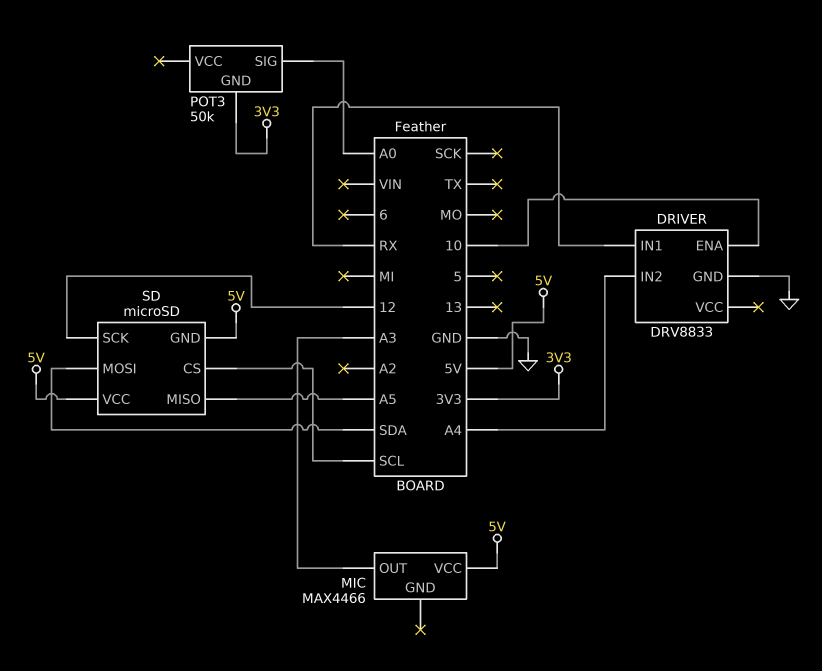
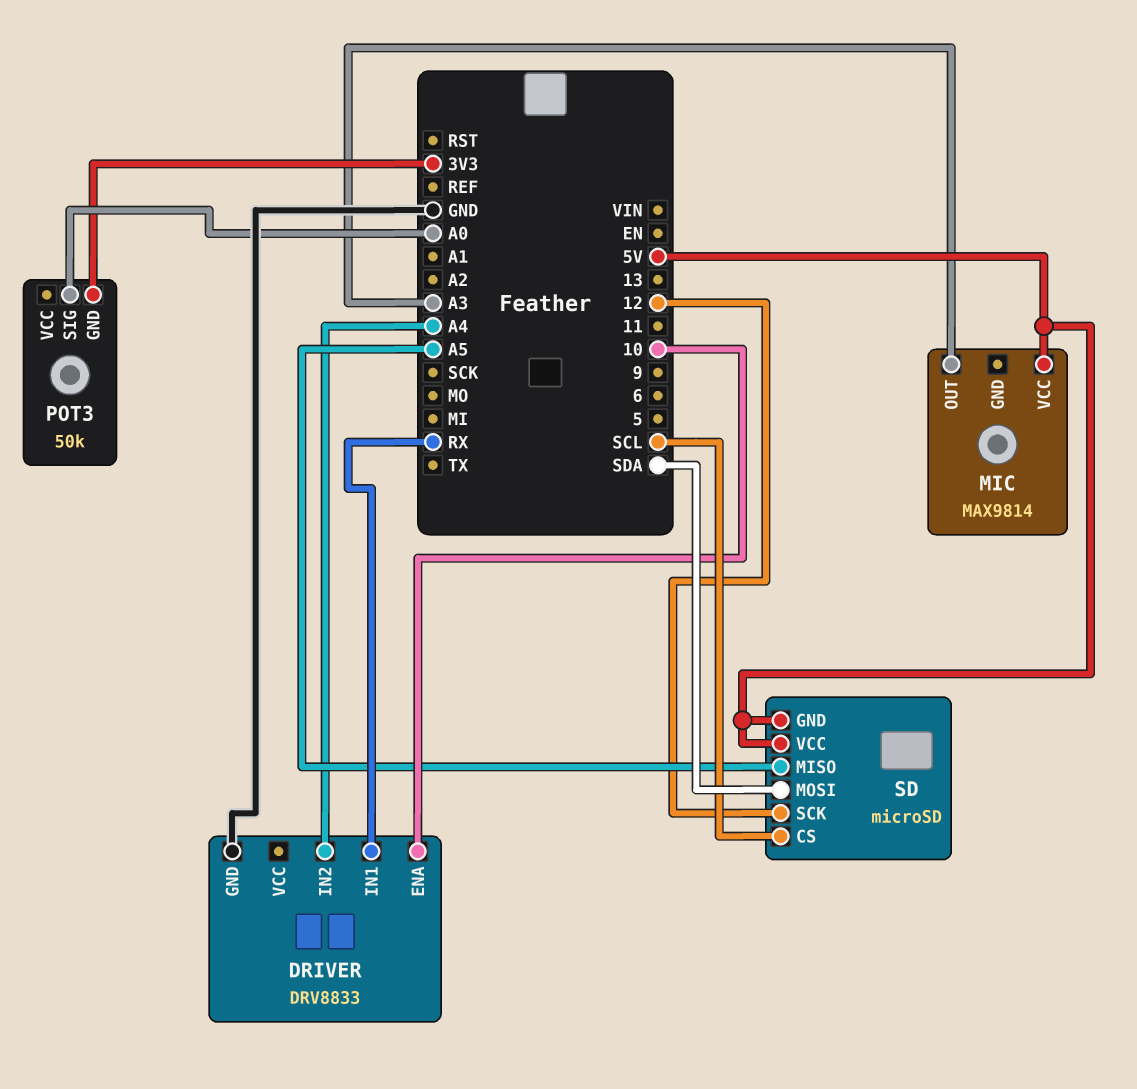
MIC: MAX4466 -> MAX9814

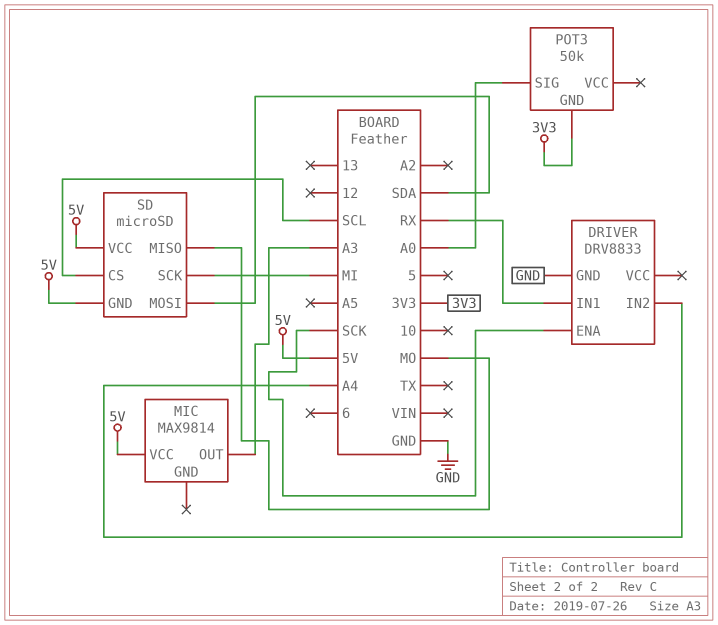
DRIVER pin ENA: 10 -> SCK
SD pin MISO: A5 -> MO
SD pin SCK: 12 -> MI

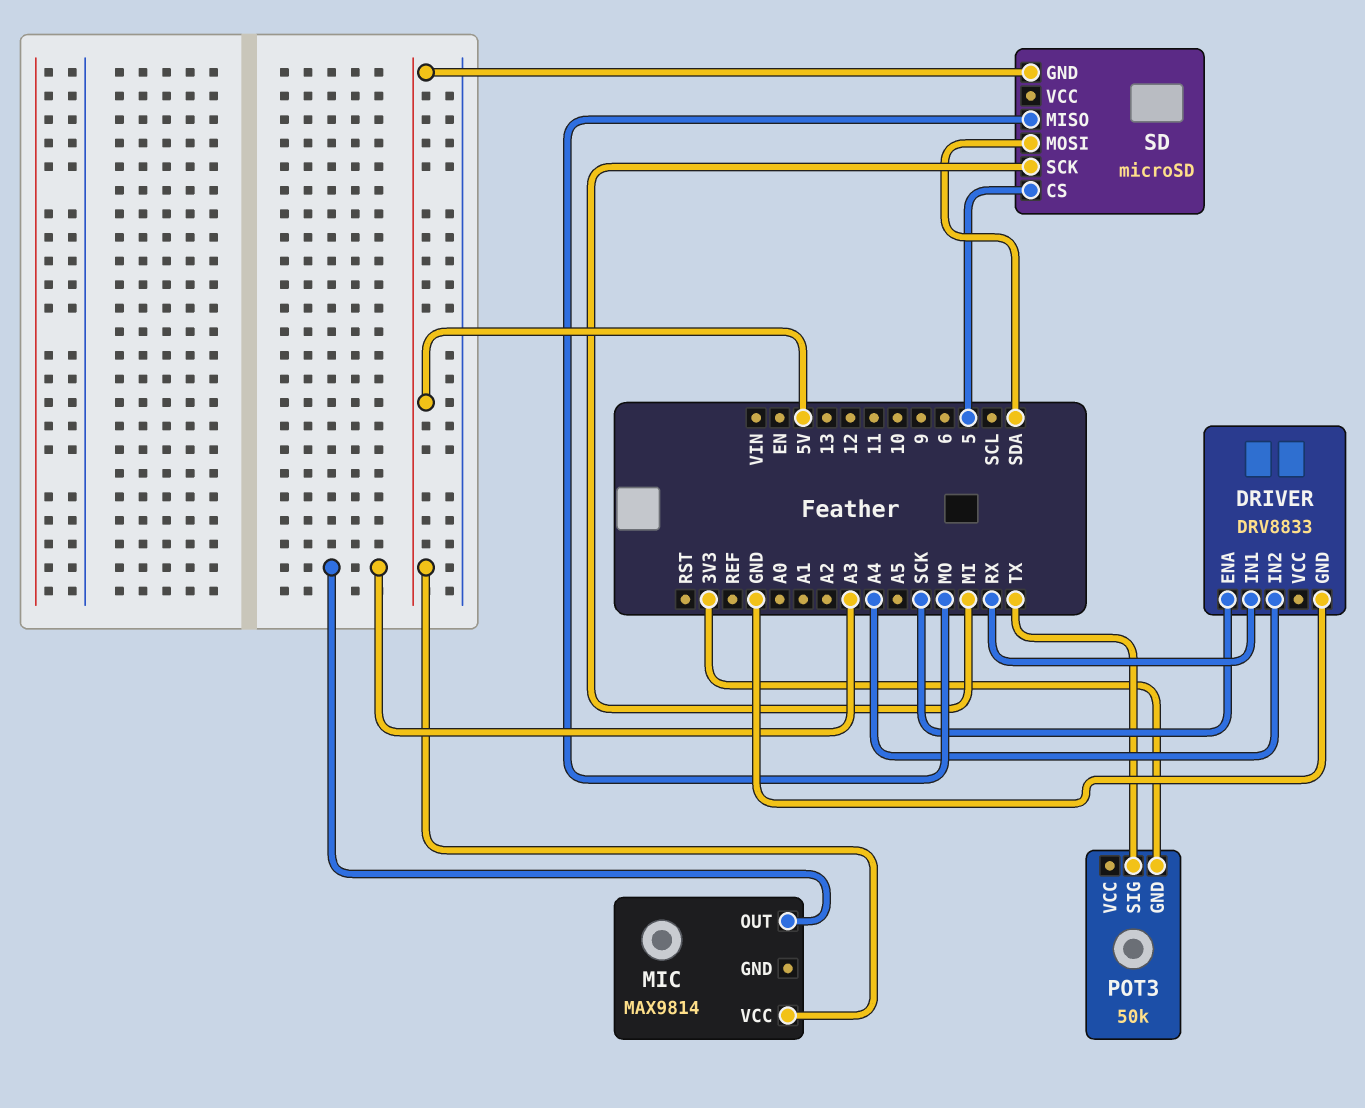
POT3 pin SIG: A0 -> TX
SD pin CS: SCL -> 5
SD pin VCC: 5V -> none

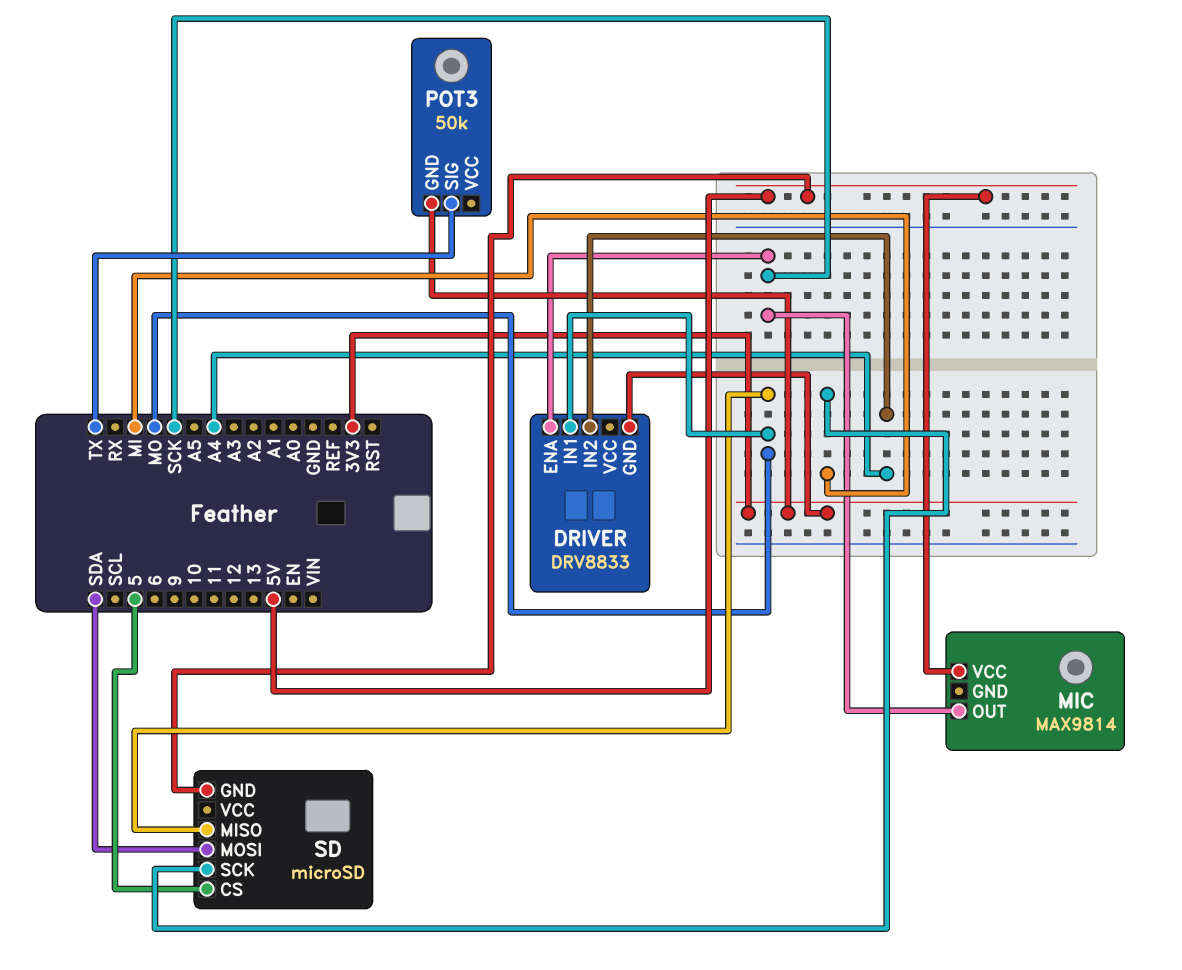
DRIVER pin GND: GND -> 3V3
DRIVER pin IN1: RX -> MO
MIC pin OUT: A3 -> SCK

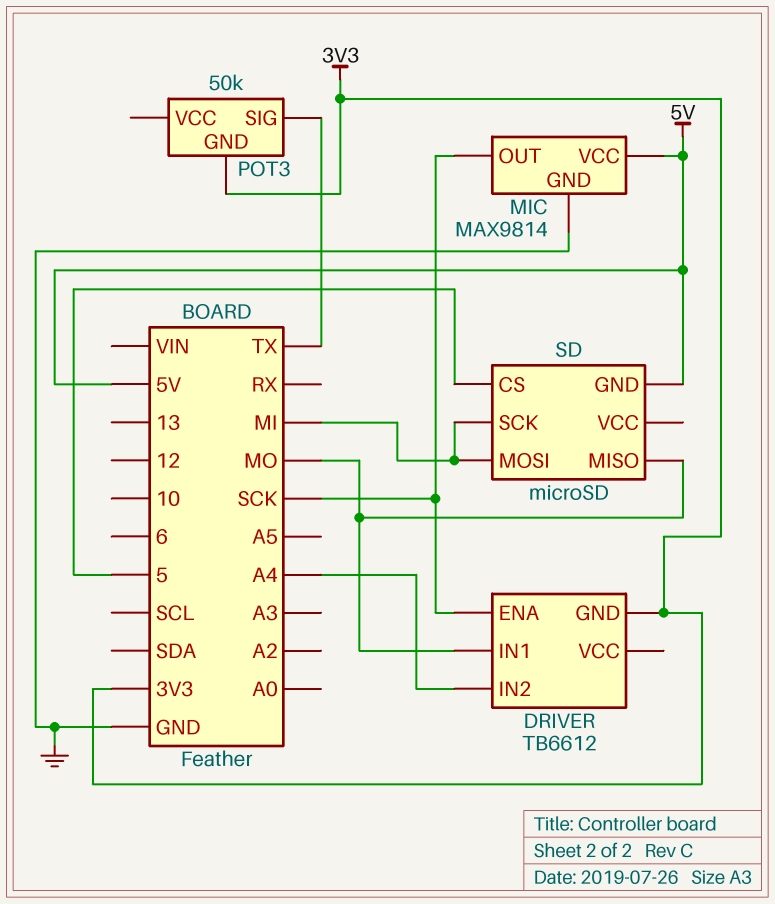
DRIVER: DRV8833 -> TB6612
MIC pin GND: none -> GND
SD pin MOSI: SDA -> MI

